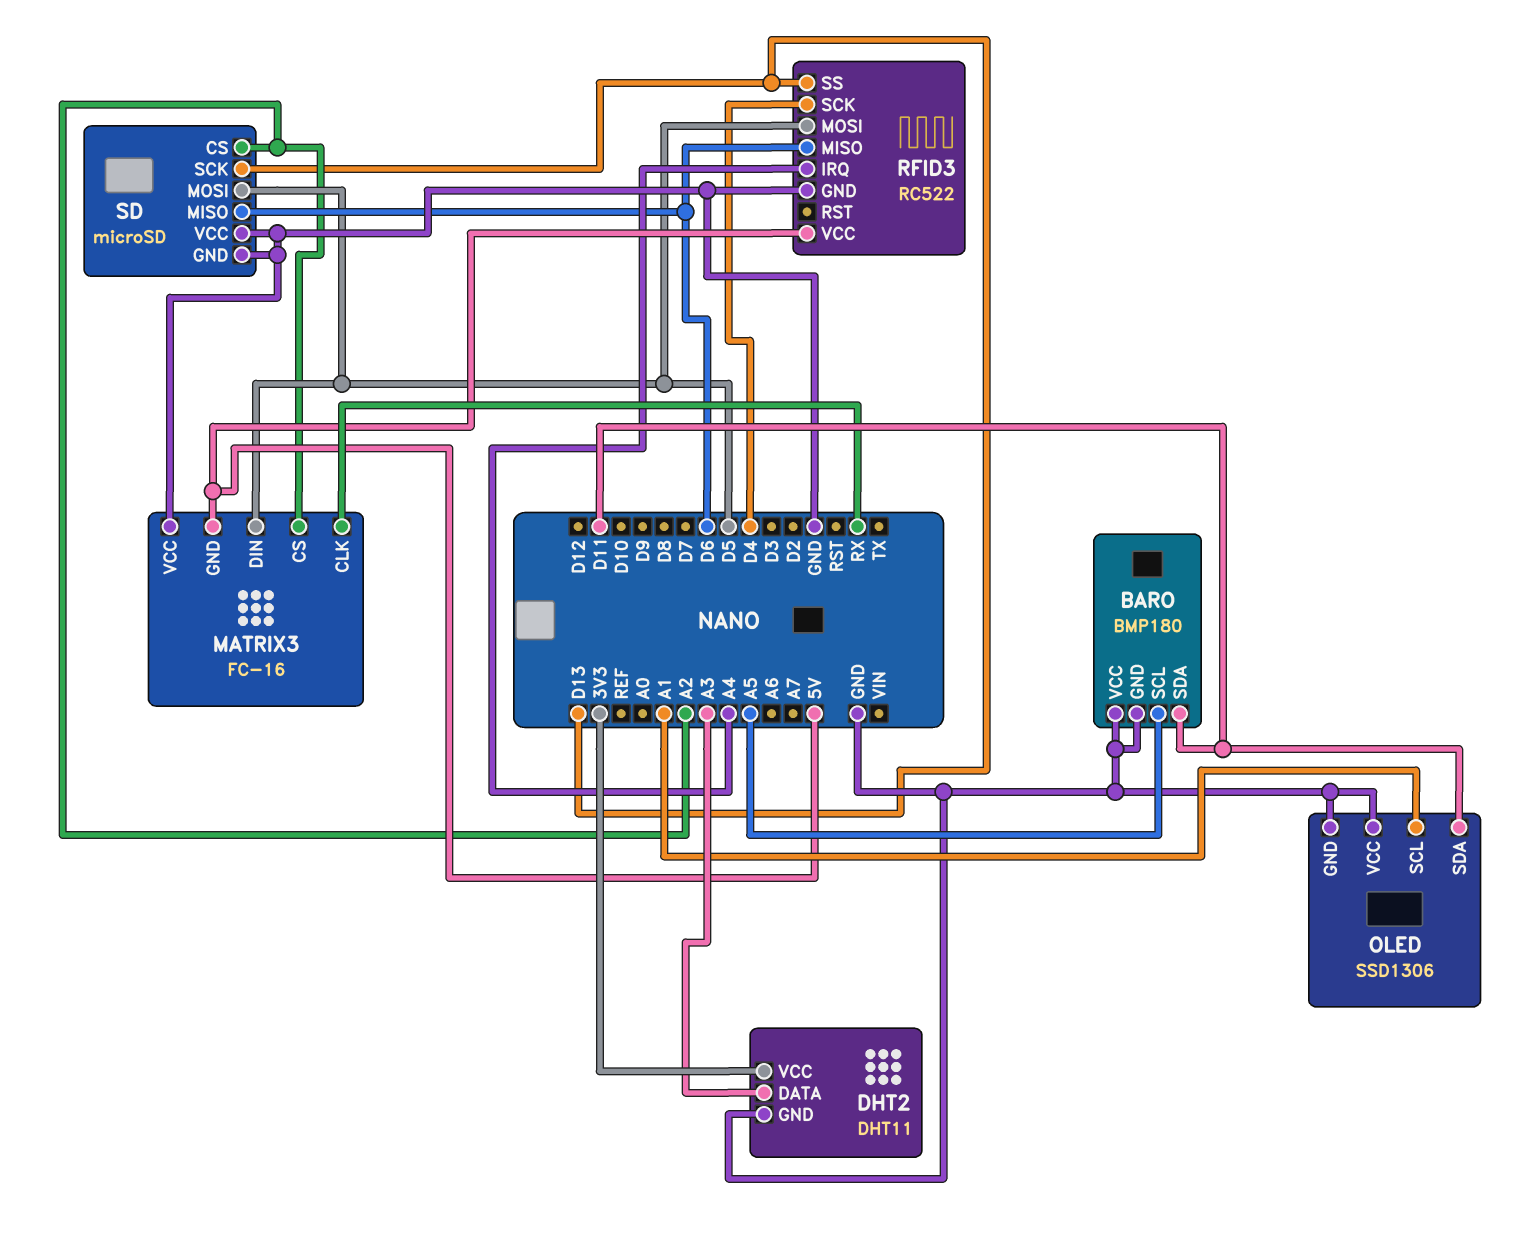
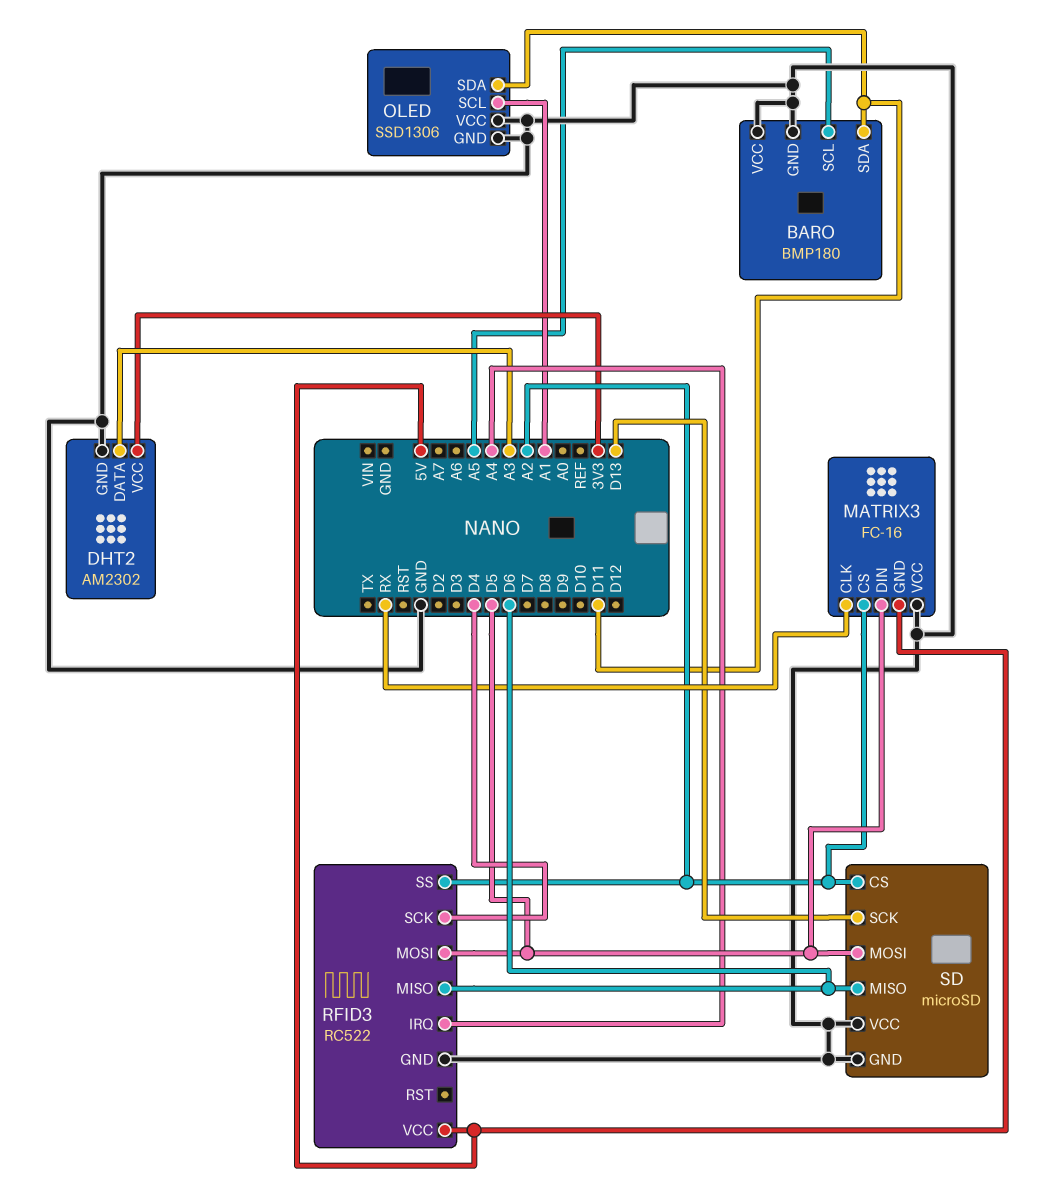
DHT2: DHT11 -> AM2302
RFID3 pin SS: D13 -> A2

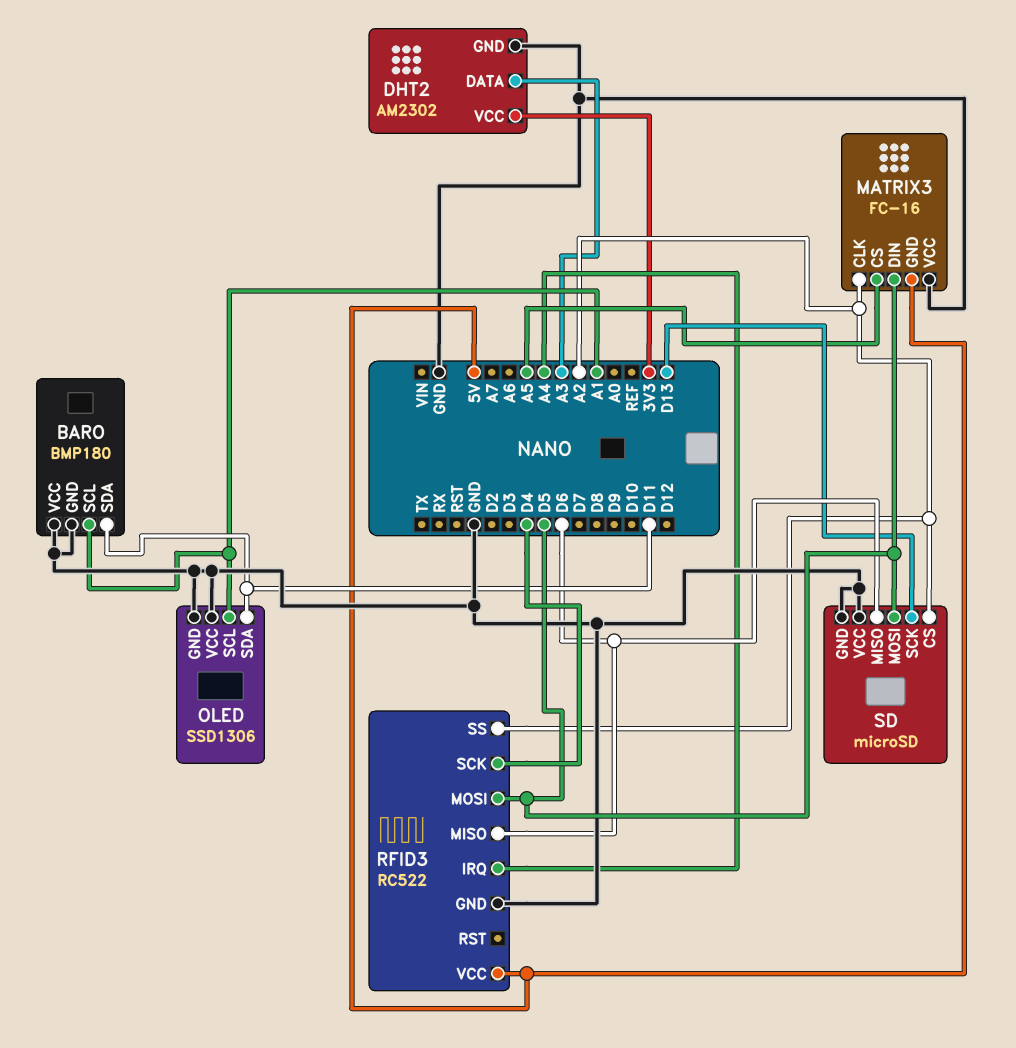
BARO pin SCL: A5 -> A1
MATRIX3 pin CLK: RX -> A2
MATRIX3 pin CS: A2 -> A5

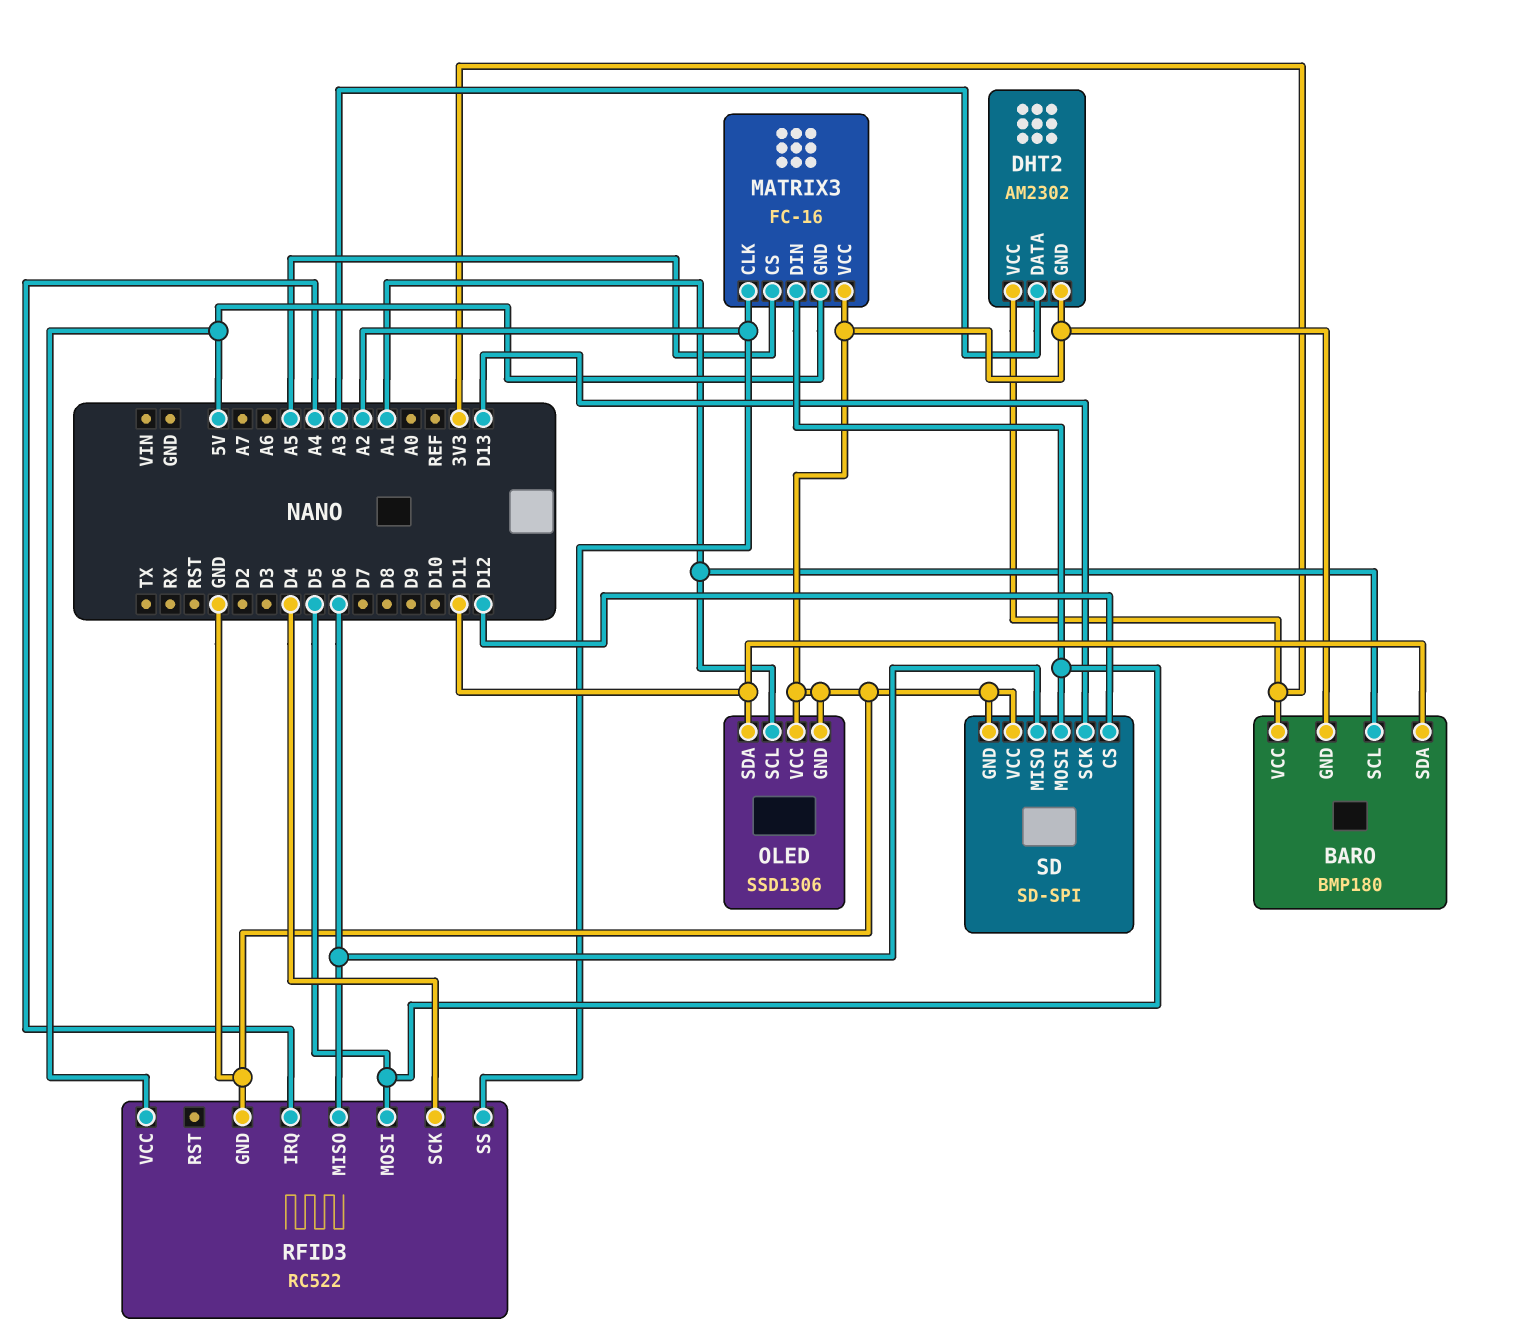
BARO pin VCC: GND -> 3V3
SD: microSD -> SD-SPI
SD pin CS: A2 -> D12

